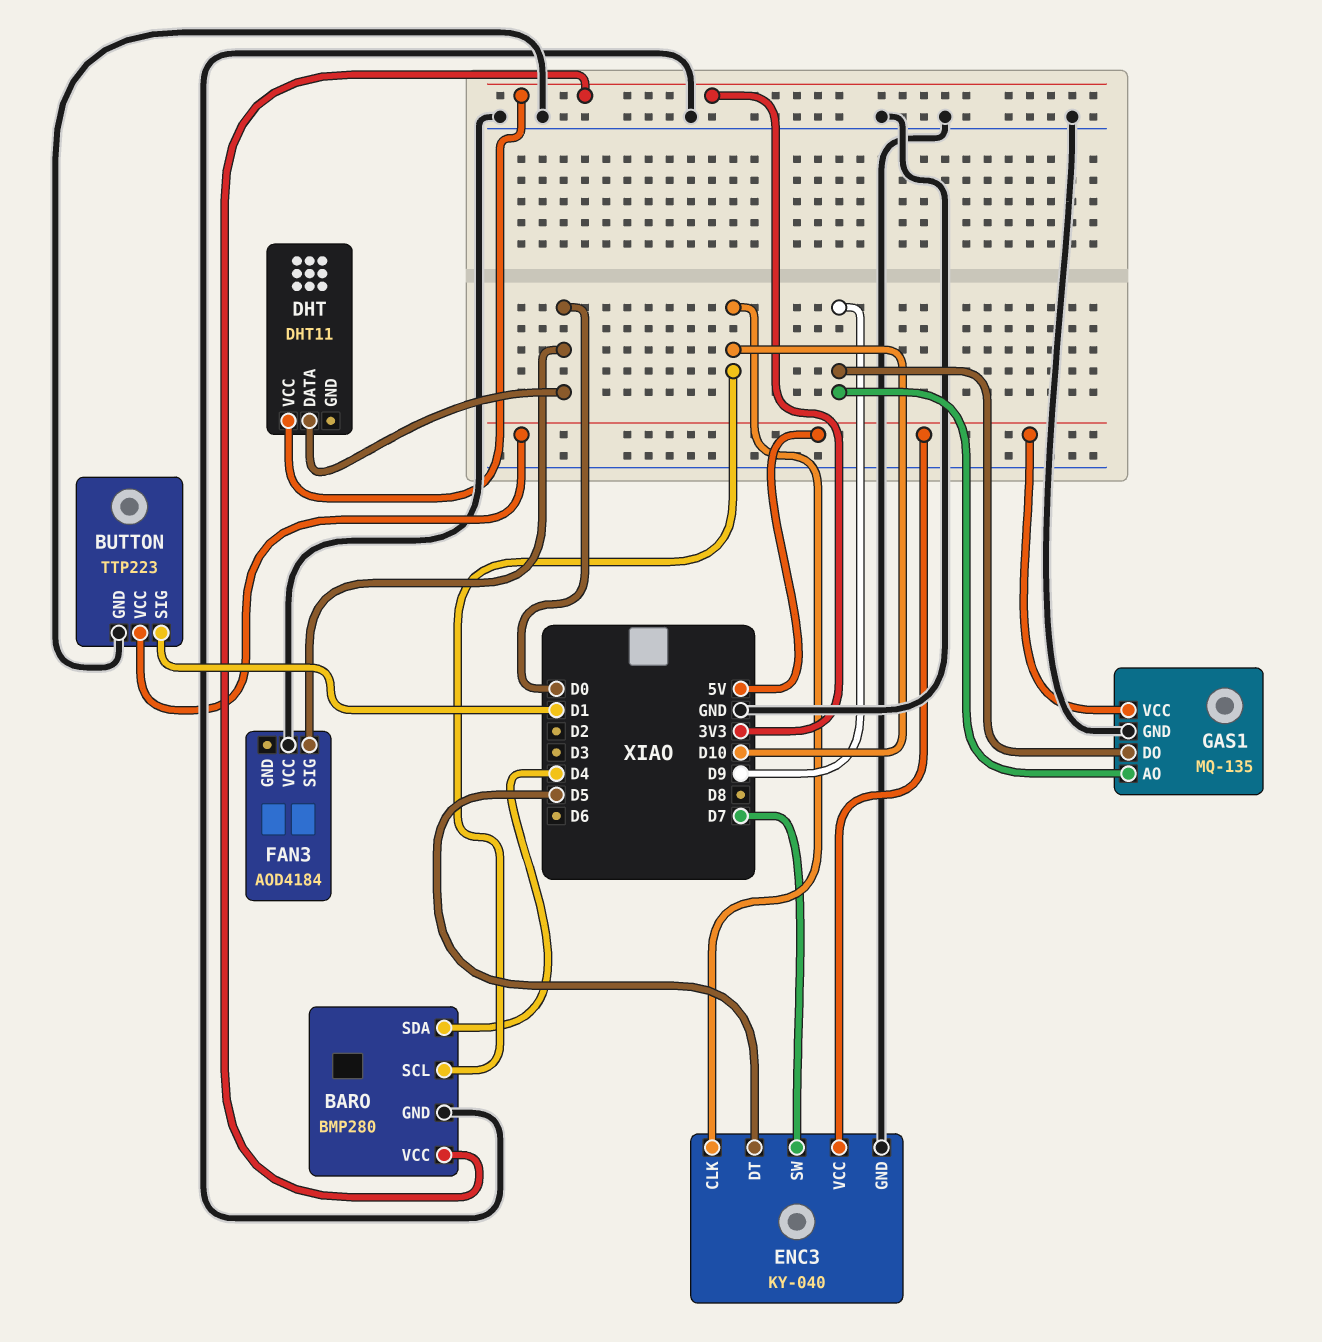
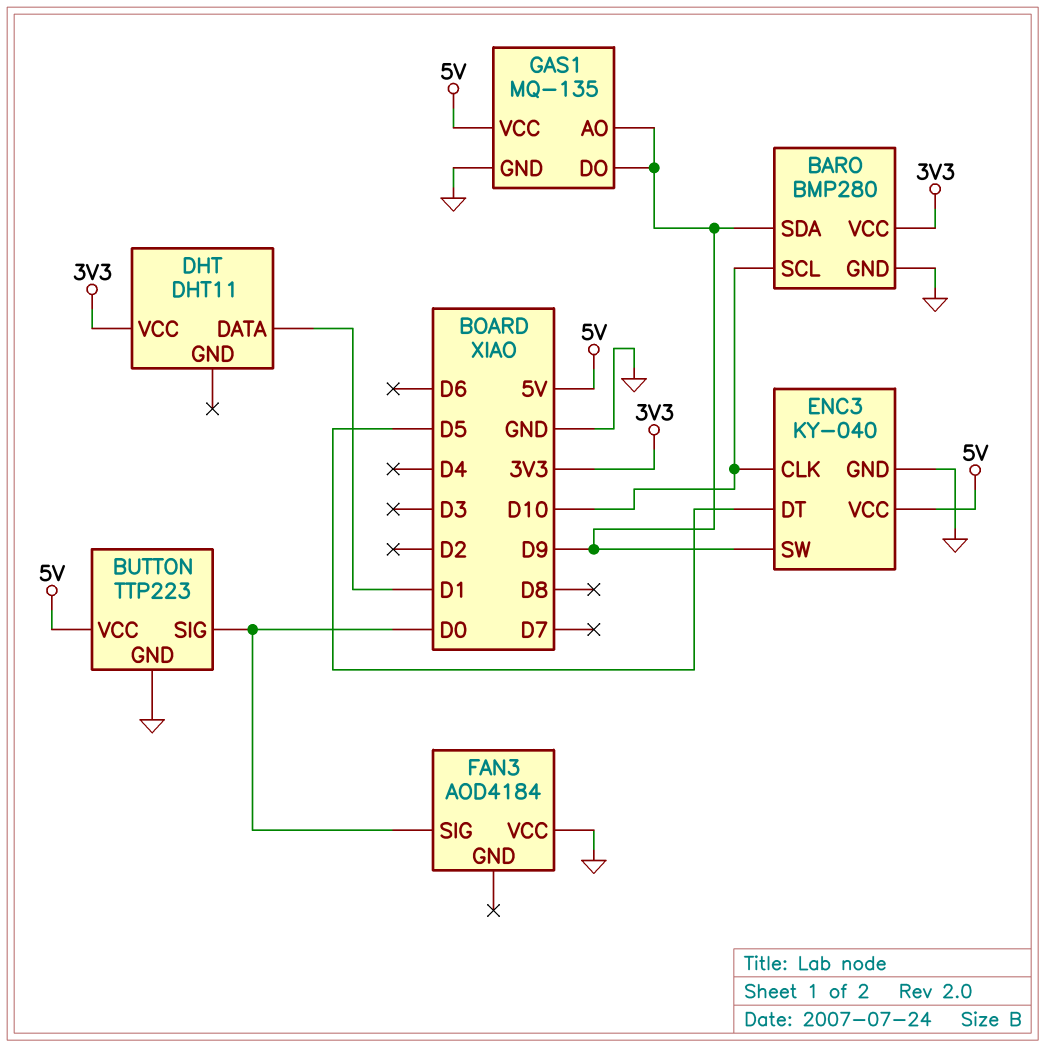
BARO pin SDA: D4 -> D9
BUTTON pin SIG: D1 -> D0
DHT pin DATA: D0 -> D1
ENC3 pin SW: D7 -> D9

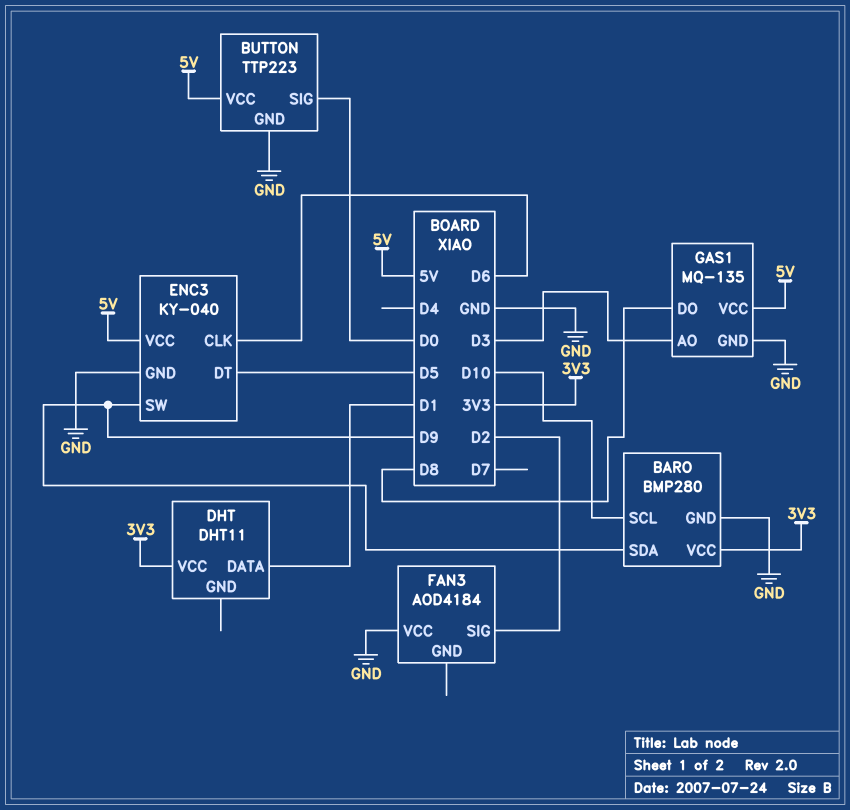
ENC3 pin CLK: D10 -> D6
FAN3 pin SIG: D0 -> D2
GAS1 pin AO: D9 -> D3
GAS1 pin DO: D9 -> D8

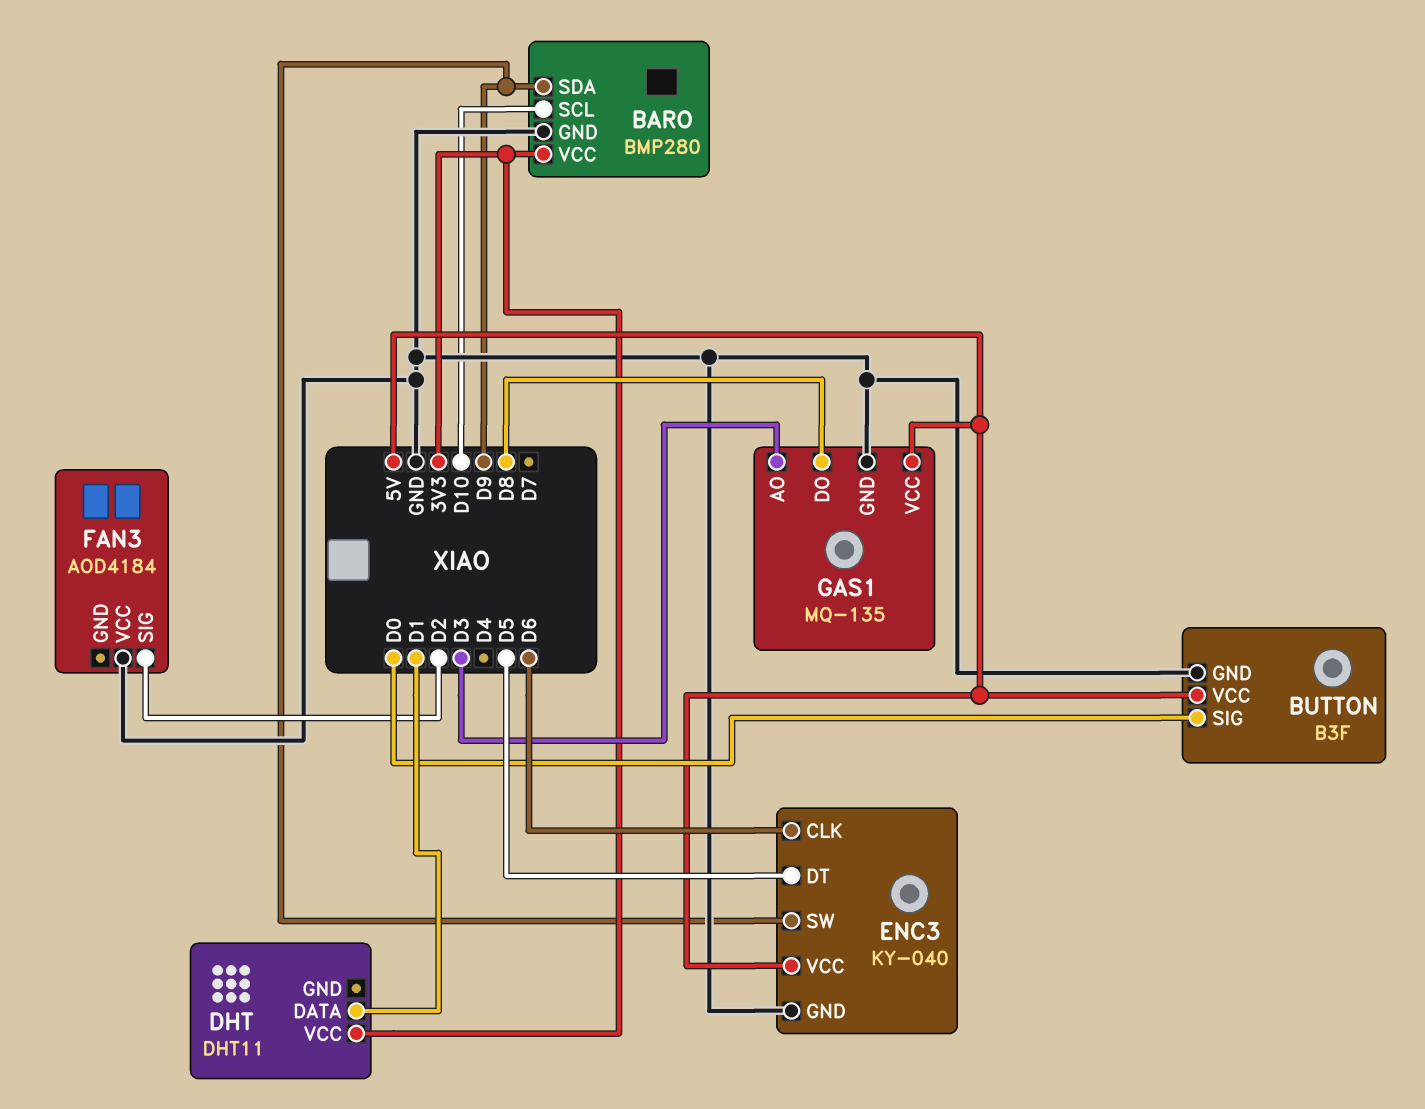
BUTTON: TTP223 -> B3F

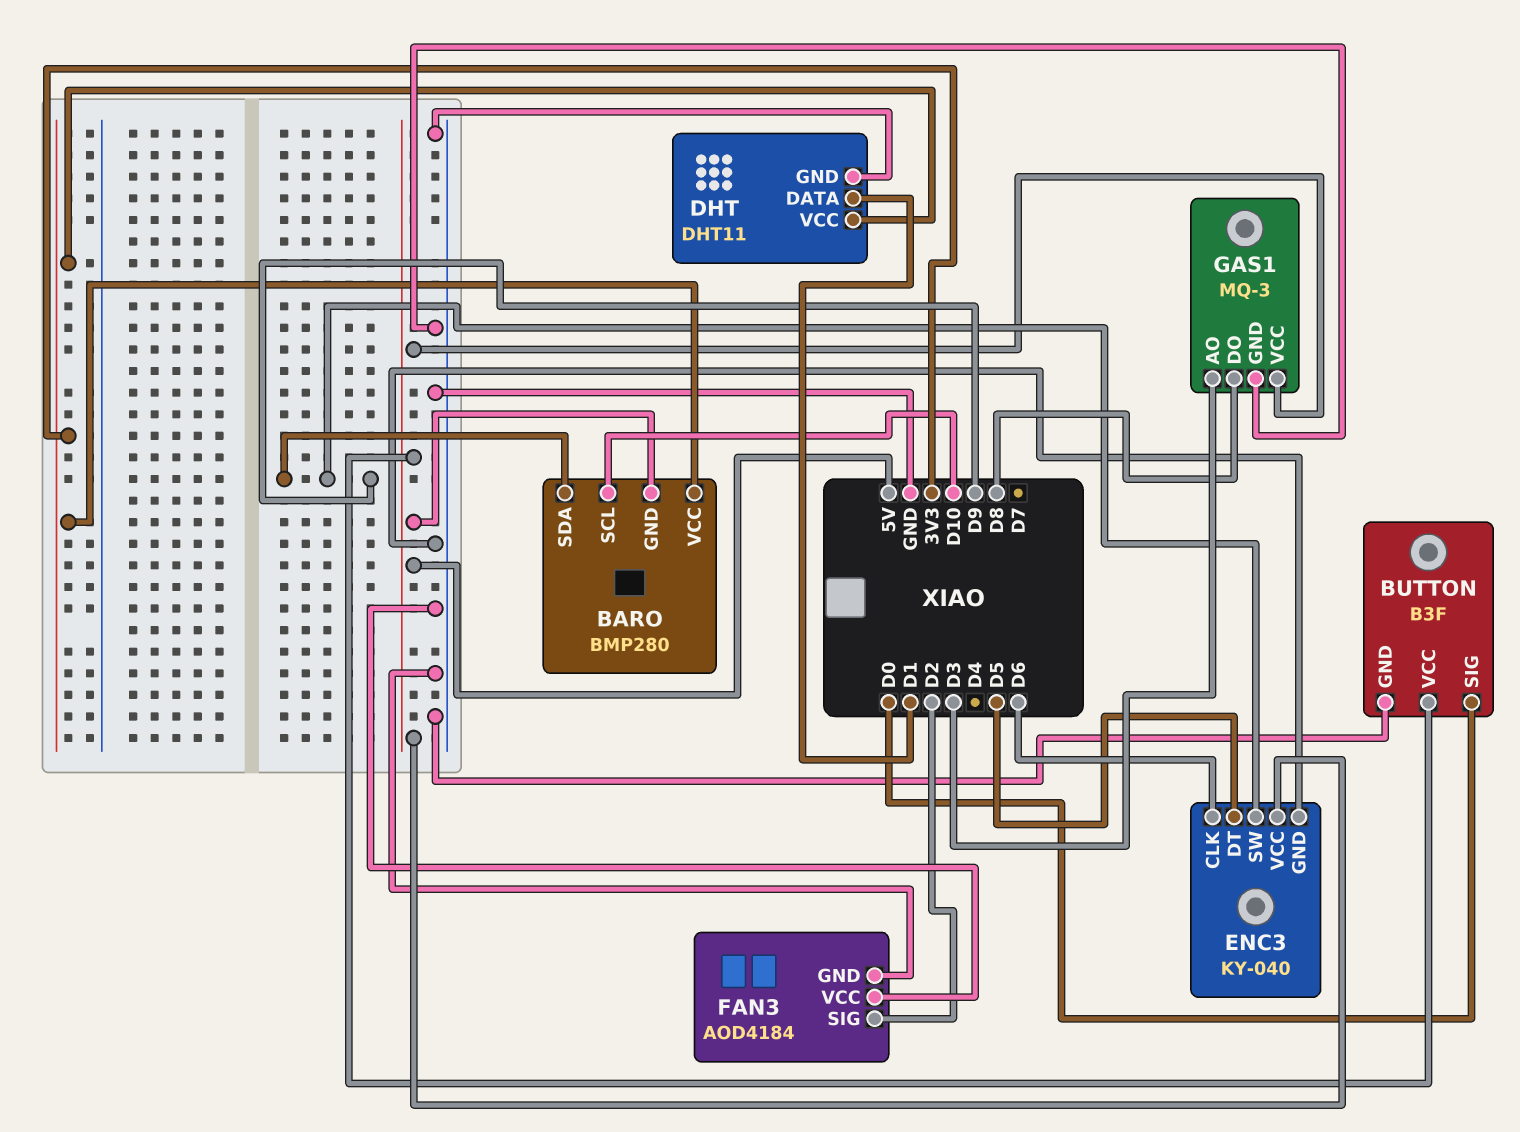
BARO pin GND: GND -> 5V
DHT pin GND: none -> GND
FAN3 pin GND: none -> GND
GAS1: MQ-135 -> MQ-3

